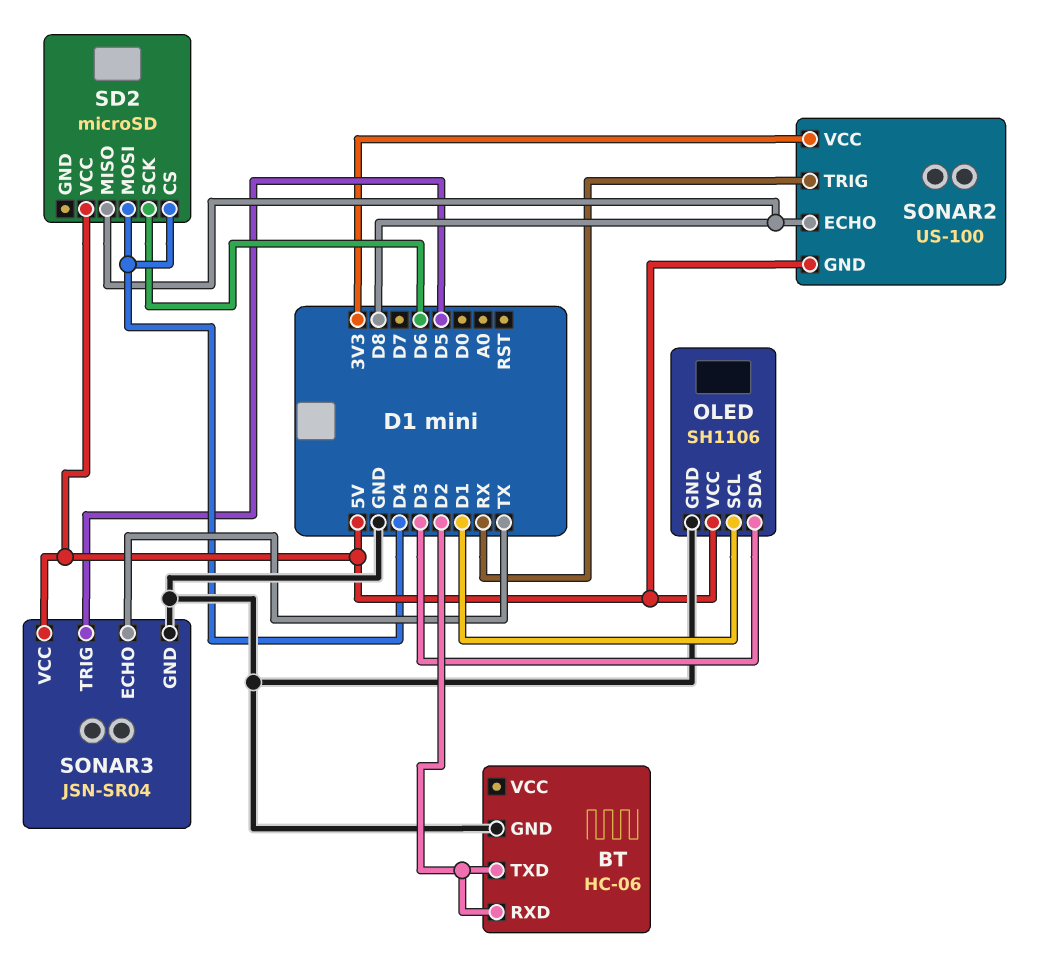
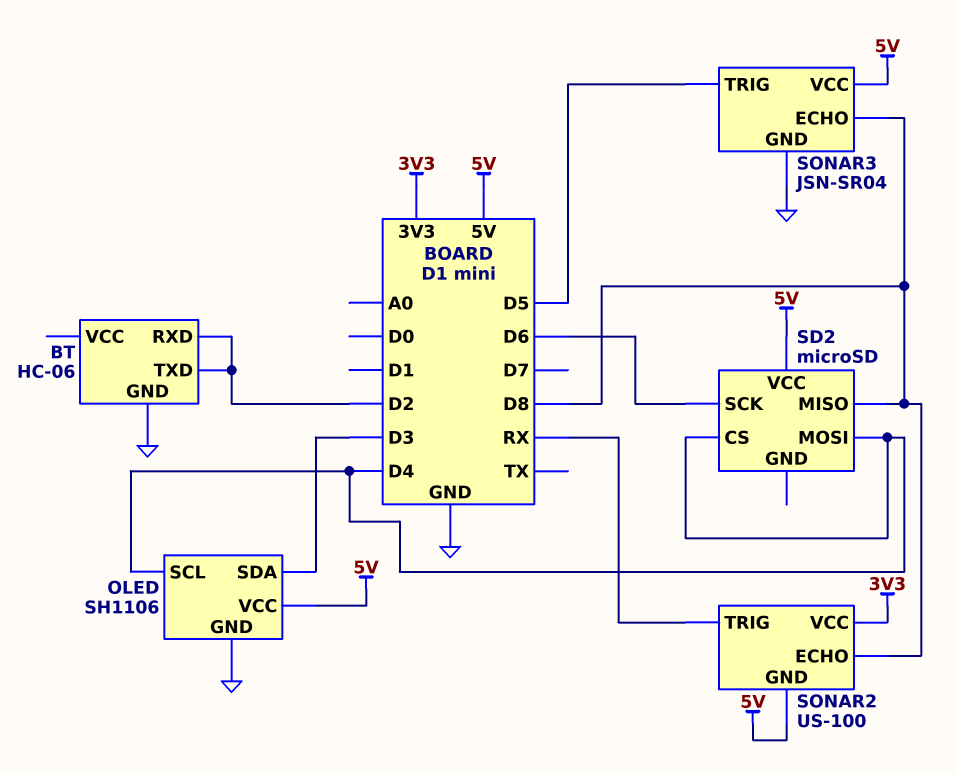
OLED pin SCL: D1 -> D4
SONAR3 pin ECHO: TX -> D8

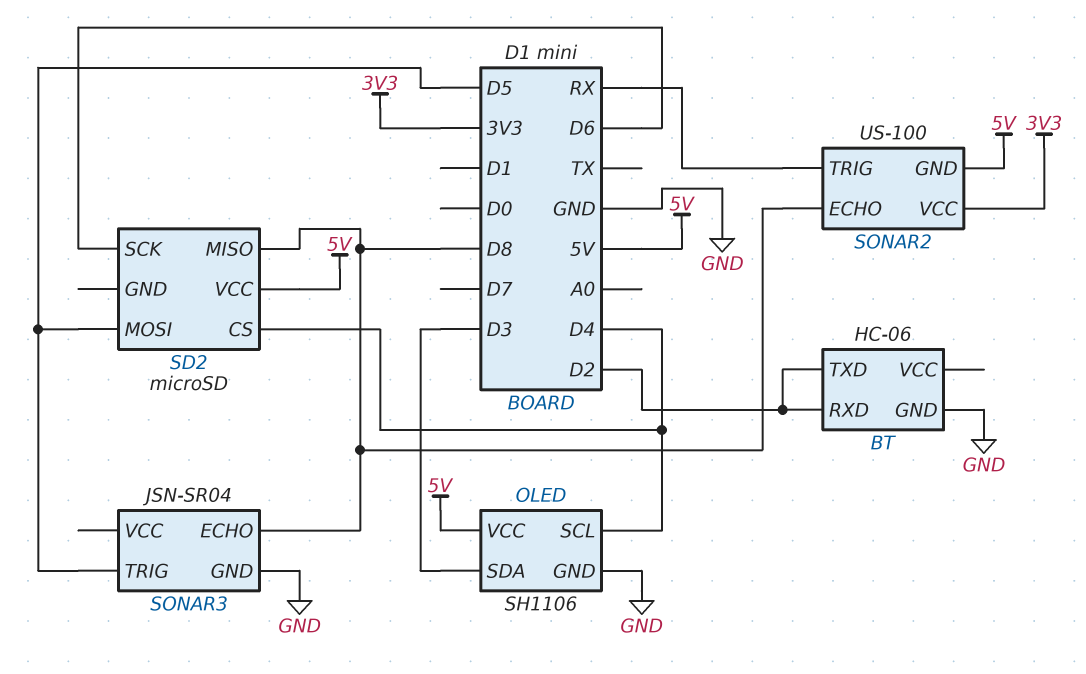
SD2 pin MOSI: D4 -> D5
SONAR3 pin VCC: 5V -> none

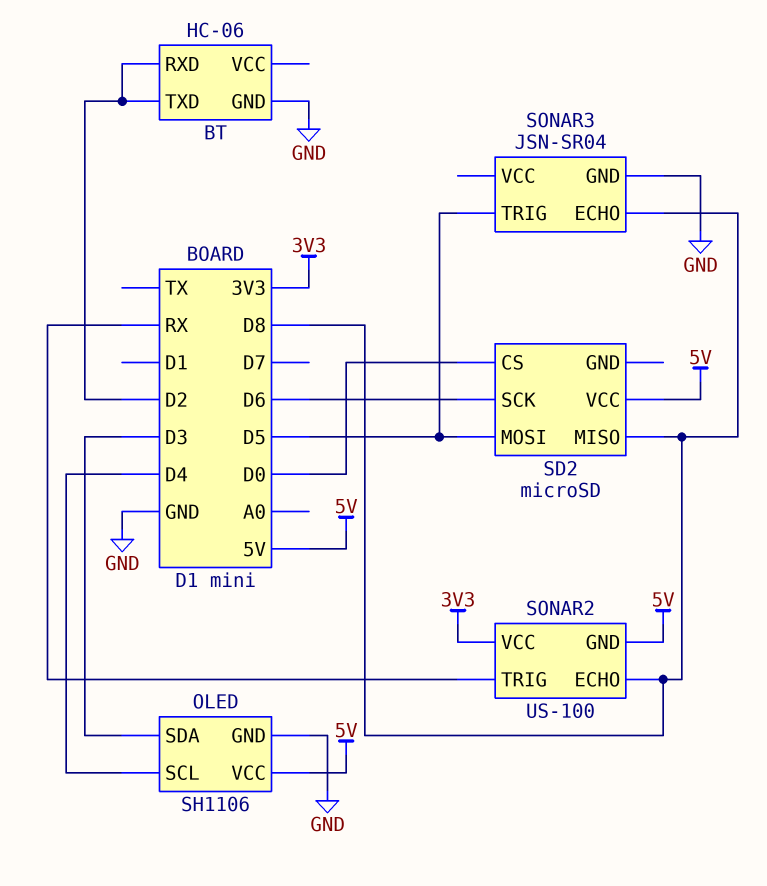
SD2 pin CS: D4 -> D0

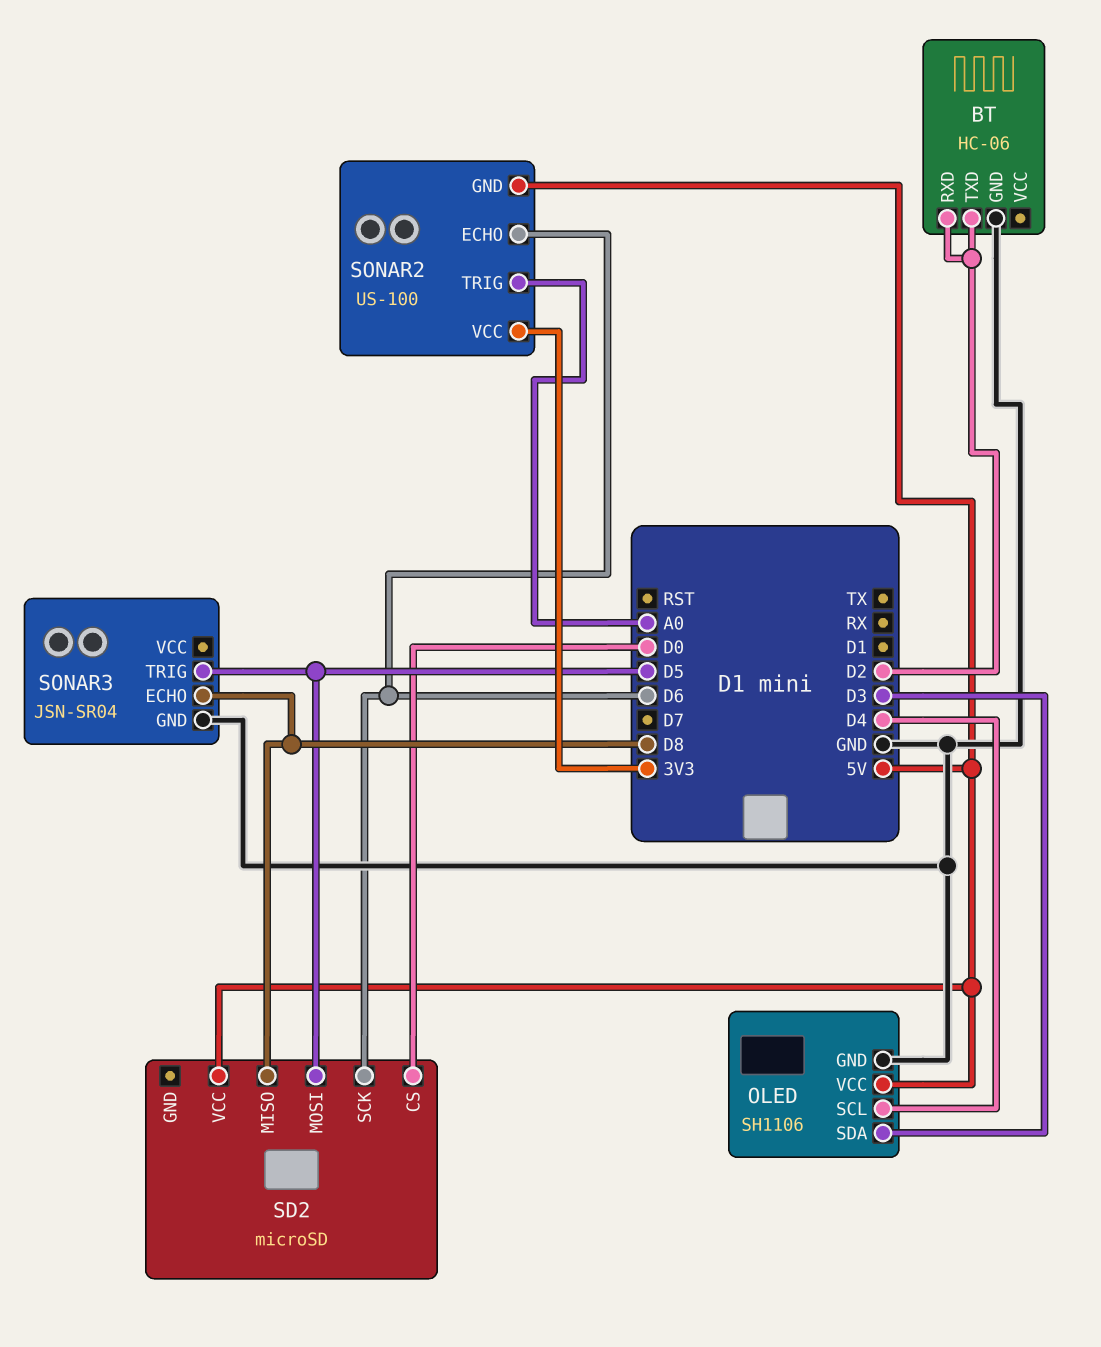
SONAR2 pin ECHO: D8 -> D6
SONAR2 pin TRIG: RX -> A0

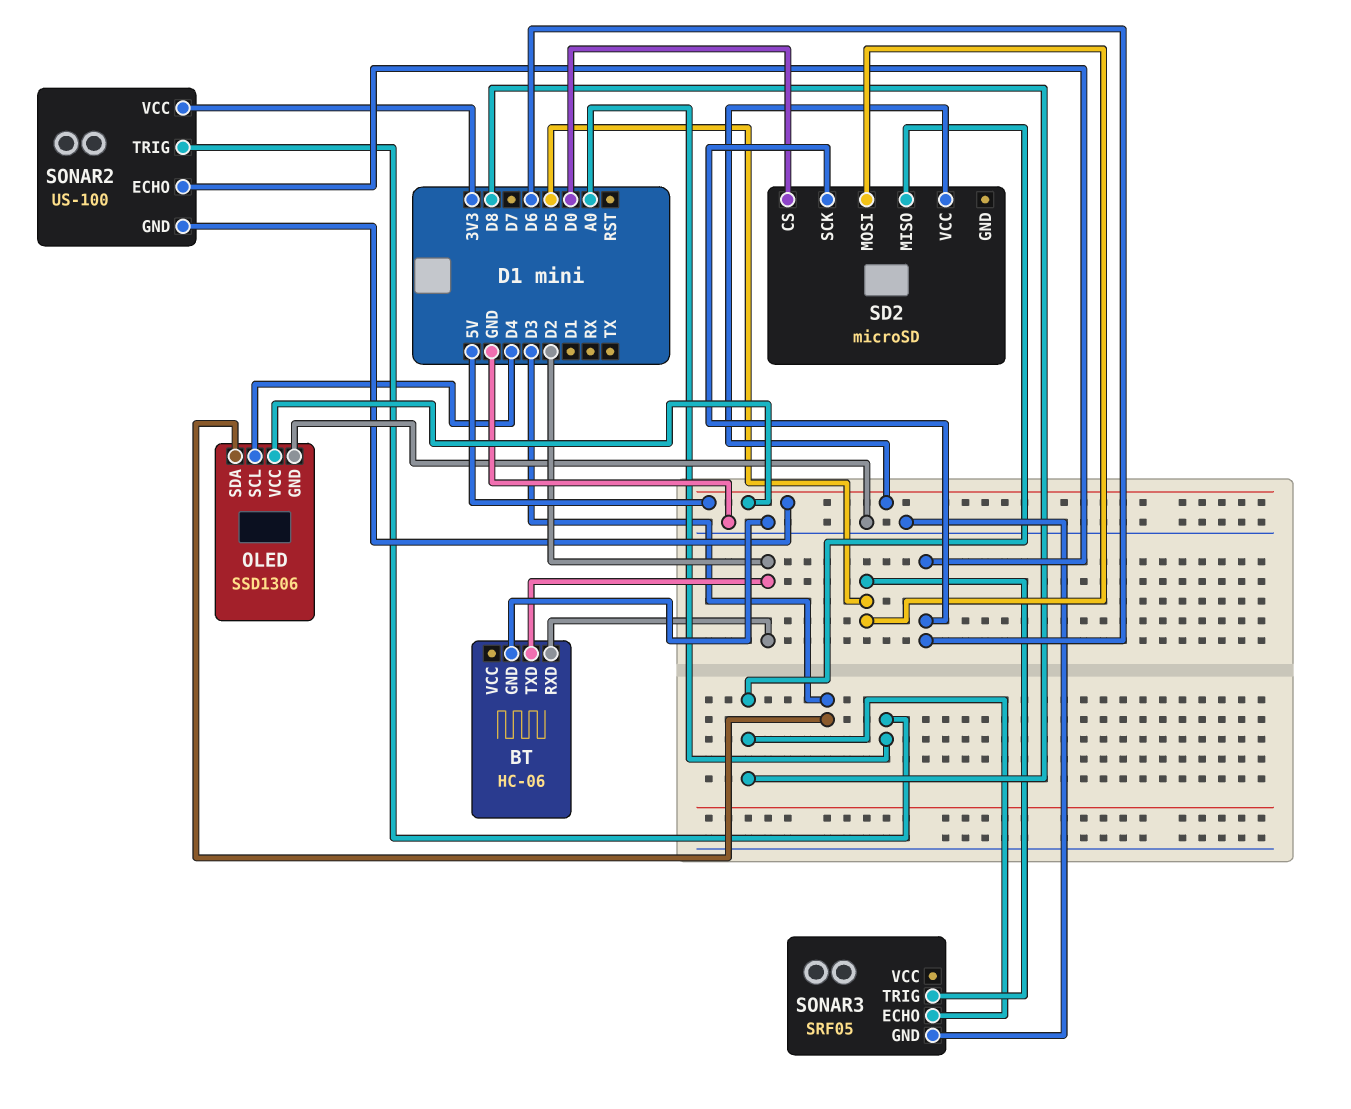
OLED: SH1106 -> SSD1306
SONAR3: JSN-SR04 -> SRF05

